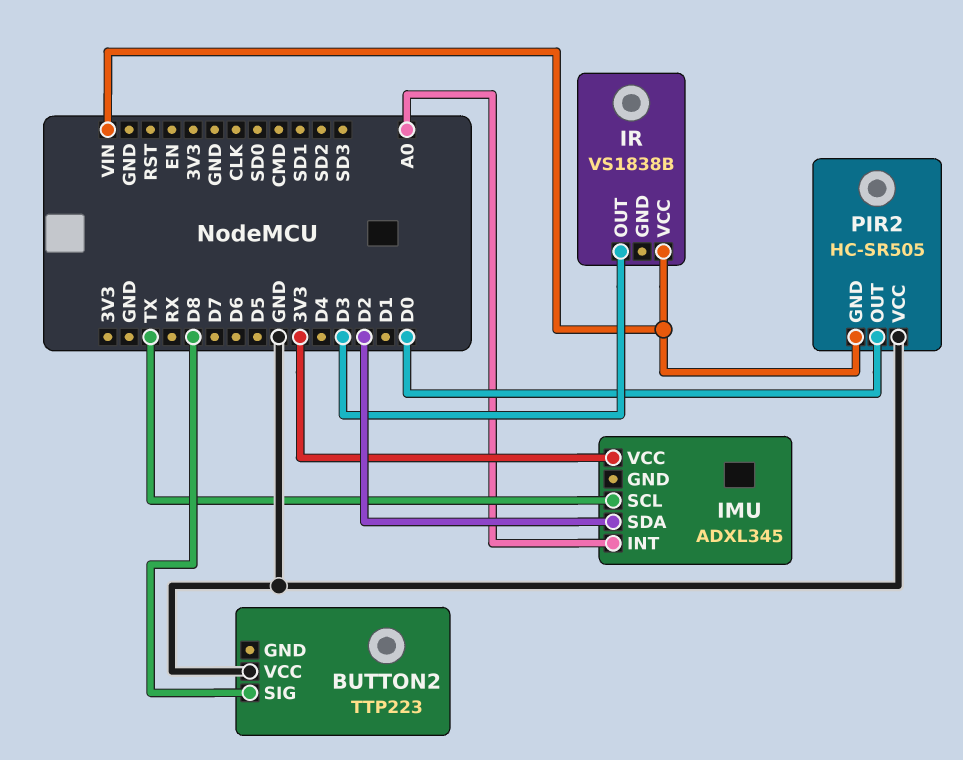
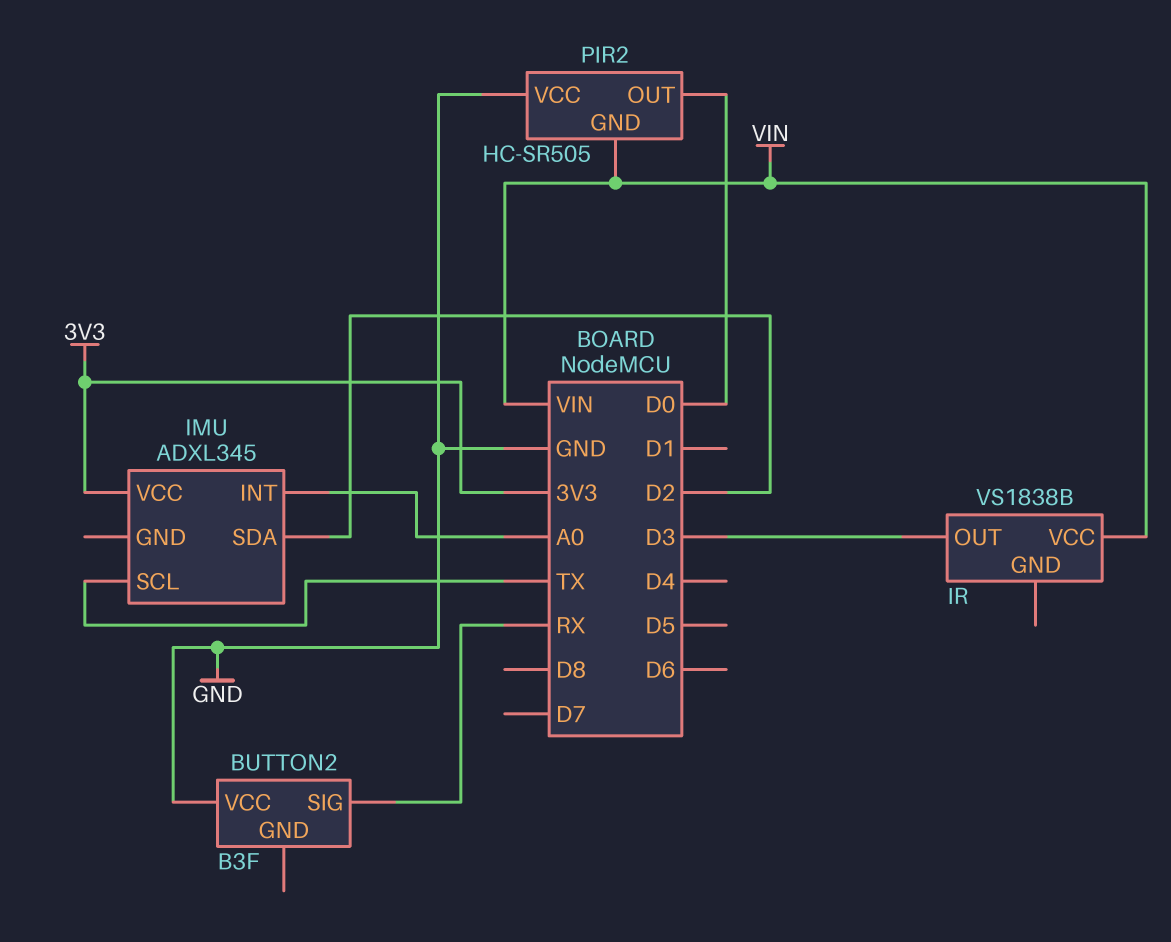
BUTTON2: TTP223 -> B3F
BUTTON2 pin SIG: D8 -> RX

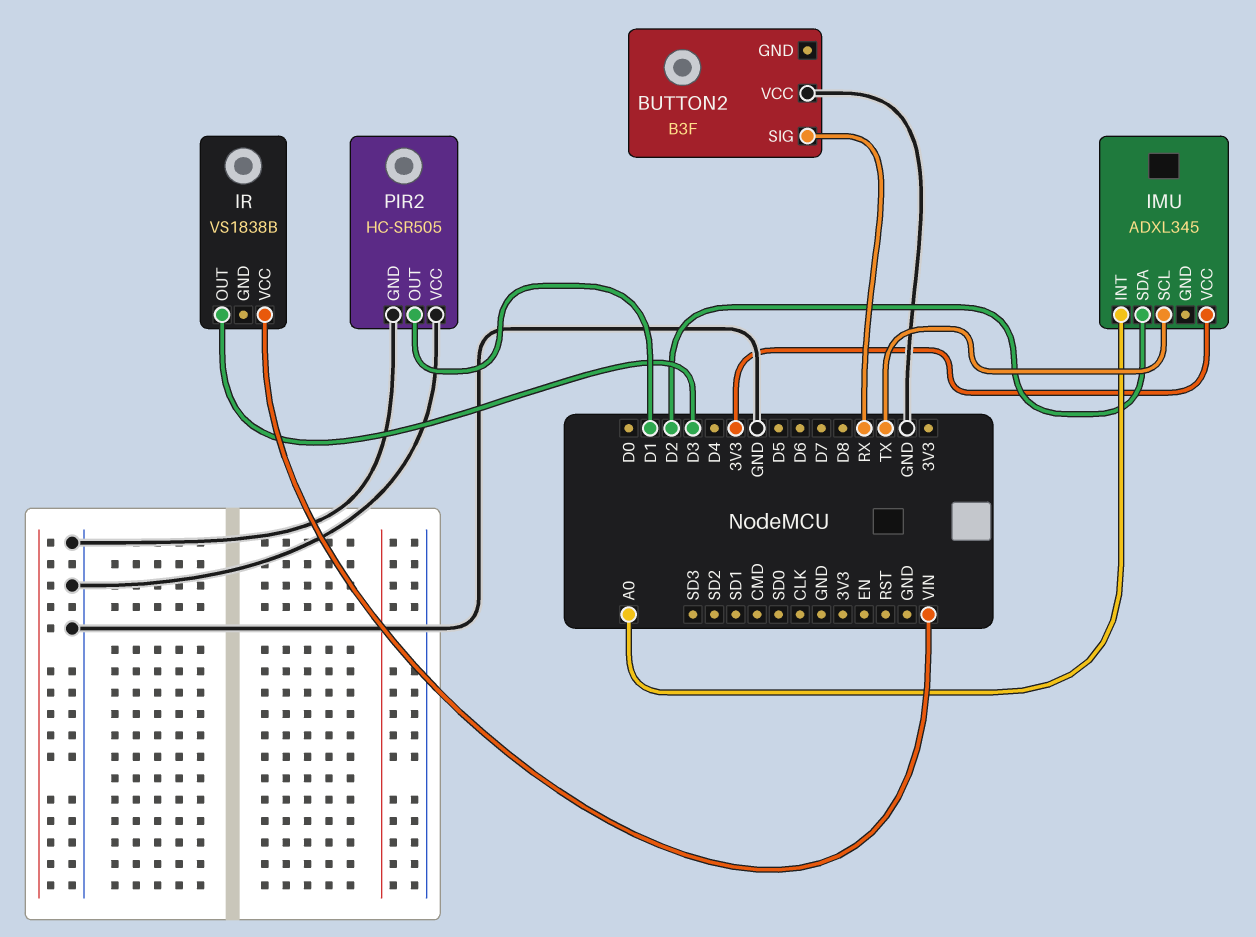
PIR2 pin GND: VIN -> GND
PIR2 pin OUT: D0 -> D1

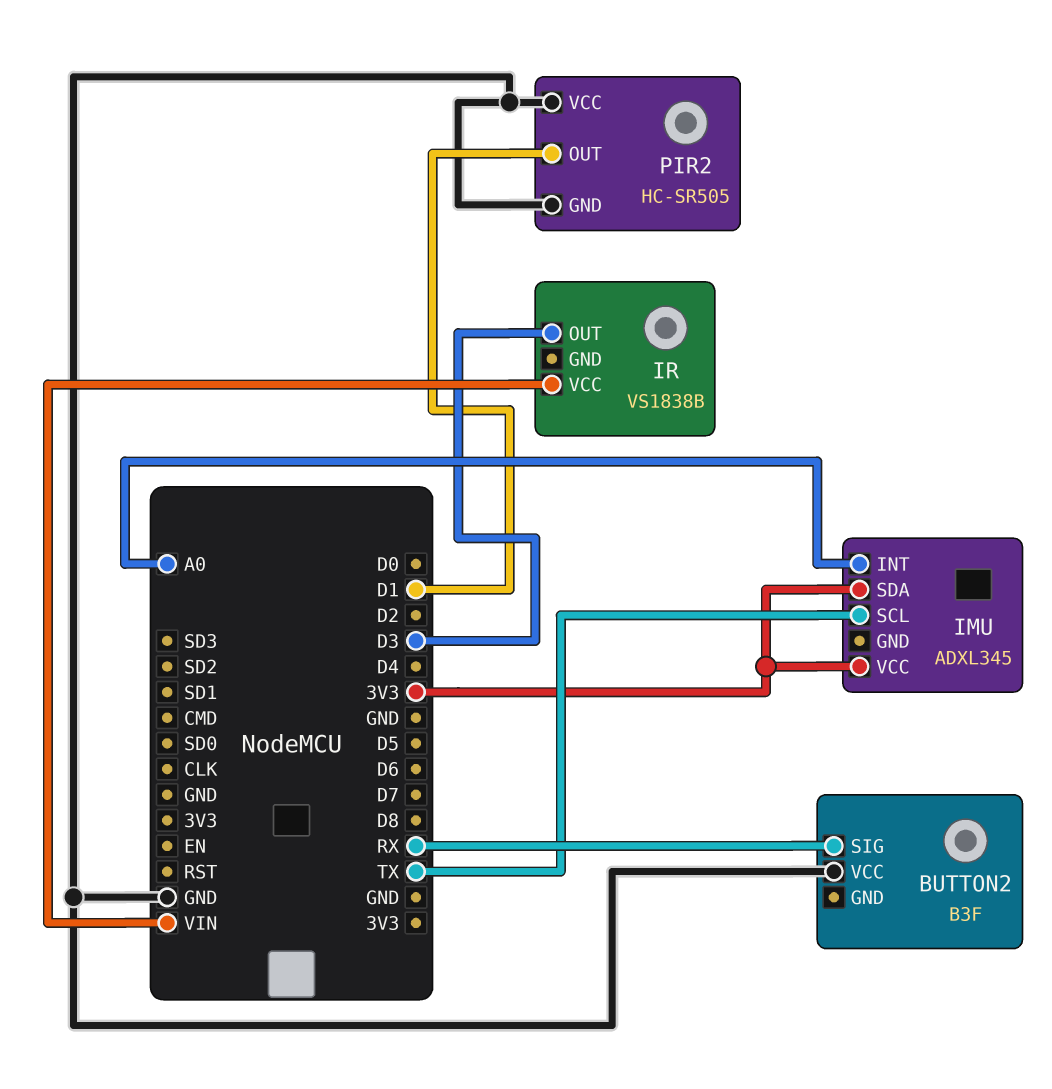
IMU pin SDA: D2 -> 3V3

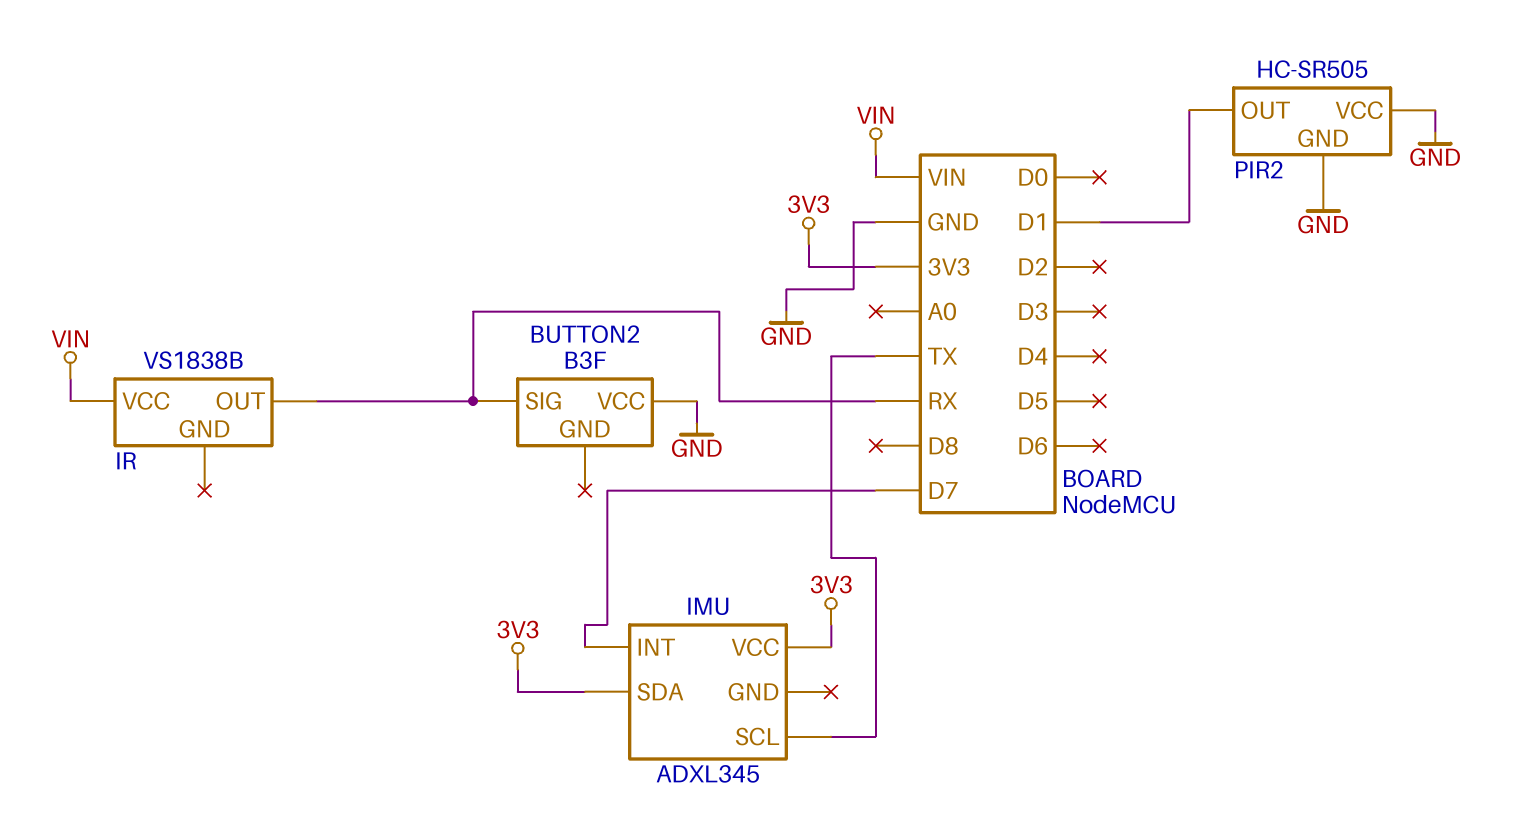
IMU pin INT: A0 -> D7
IR pin OUT: D3 -> RX

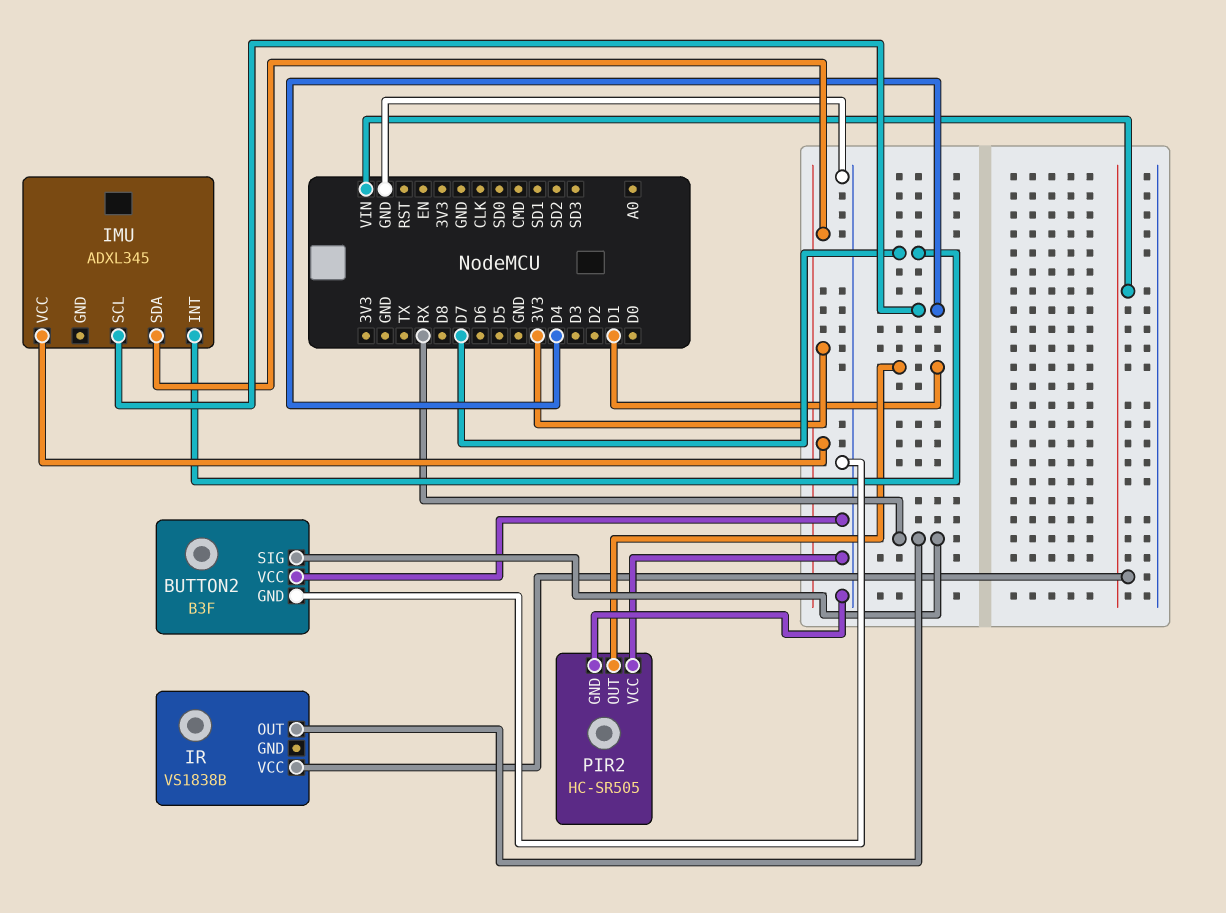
BUTTON2 pin GND: none -> GND
IMU pin SCL: TX -> D4

